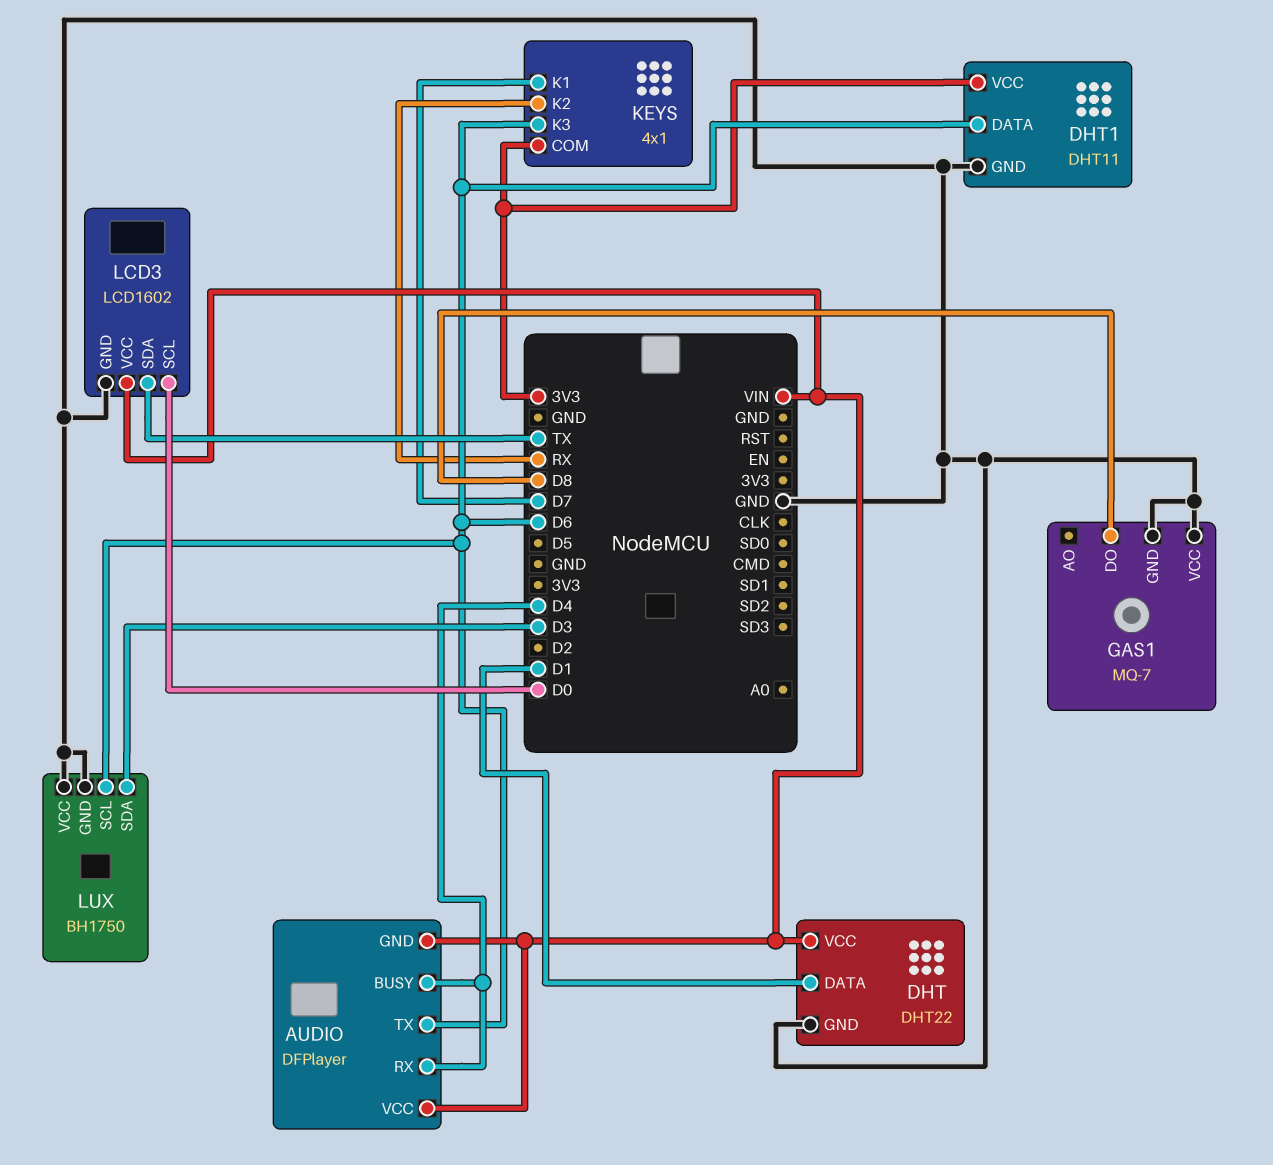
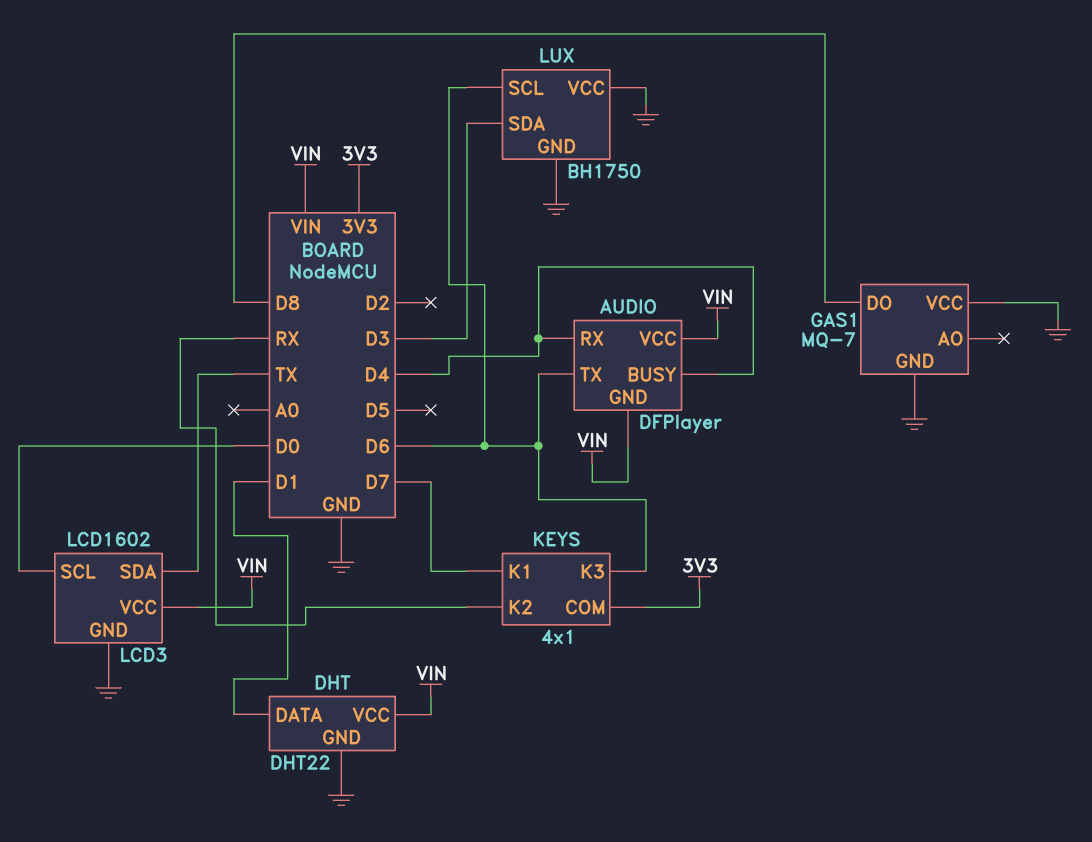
DHT1: DHT11 -> none
DHT1 pin DATA: D6 -> none
DHT1 pin GND: GND -> none
DHT1 pin VCC: 3V3 -> none

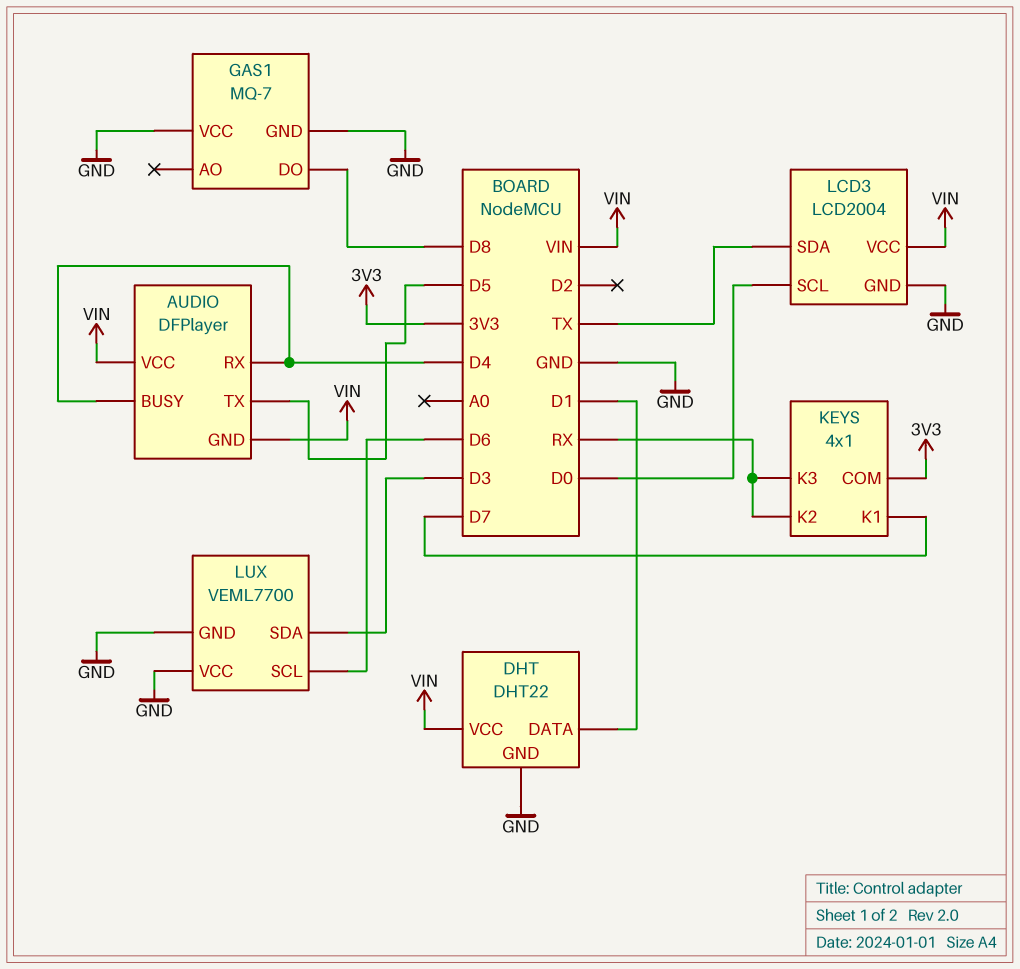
AUDIO pin TX: D6 -> D5
KEYS pin K3: D6 -> RX
LCD3: LCD1602 -> LCD2004
LUX: BH1750 -> VEML7700

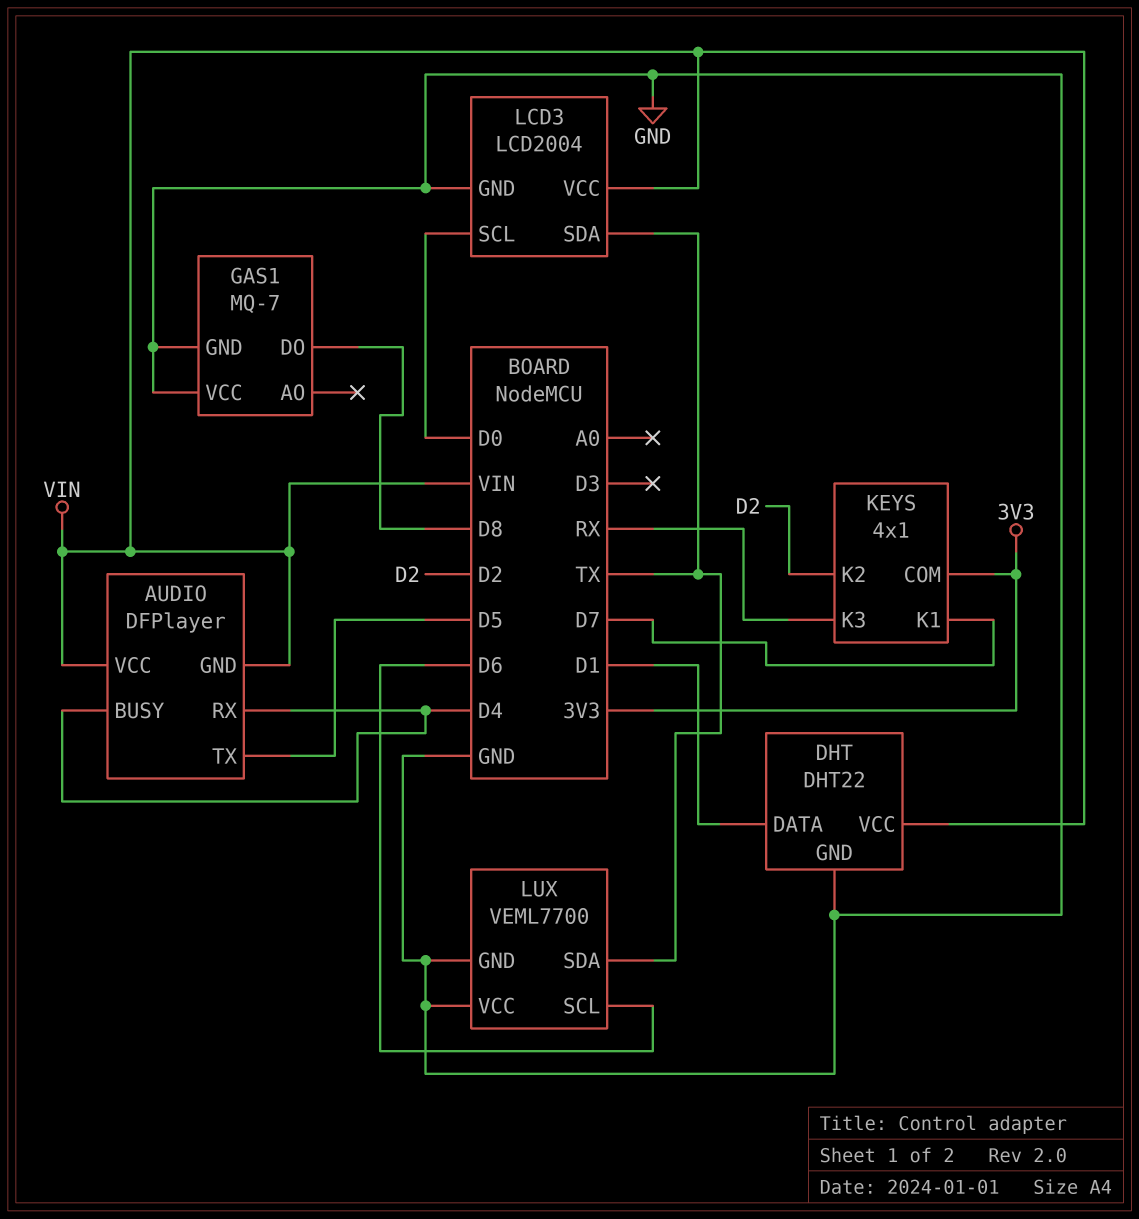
KEYS pin K2: RX -> D2
LUX pin SDA: D3 -> TX

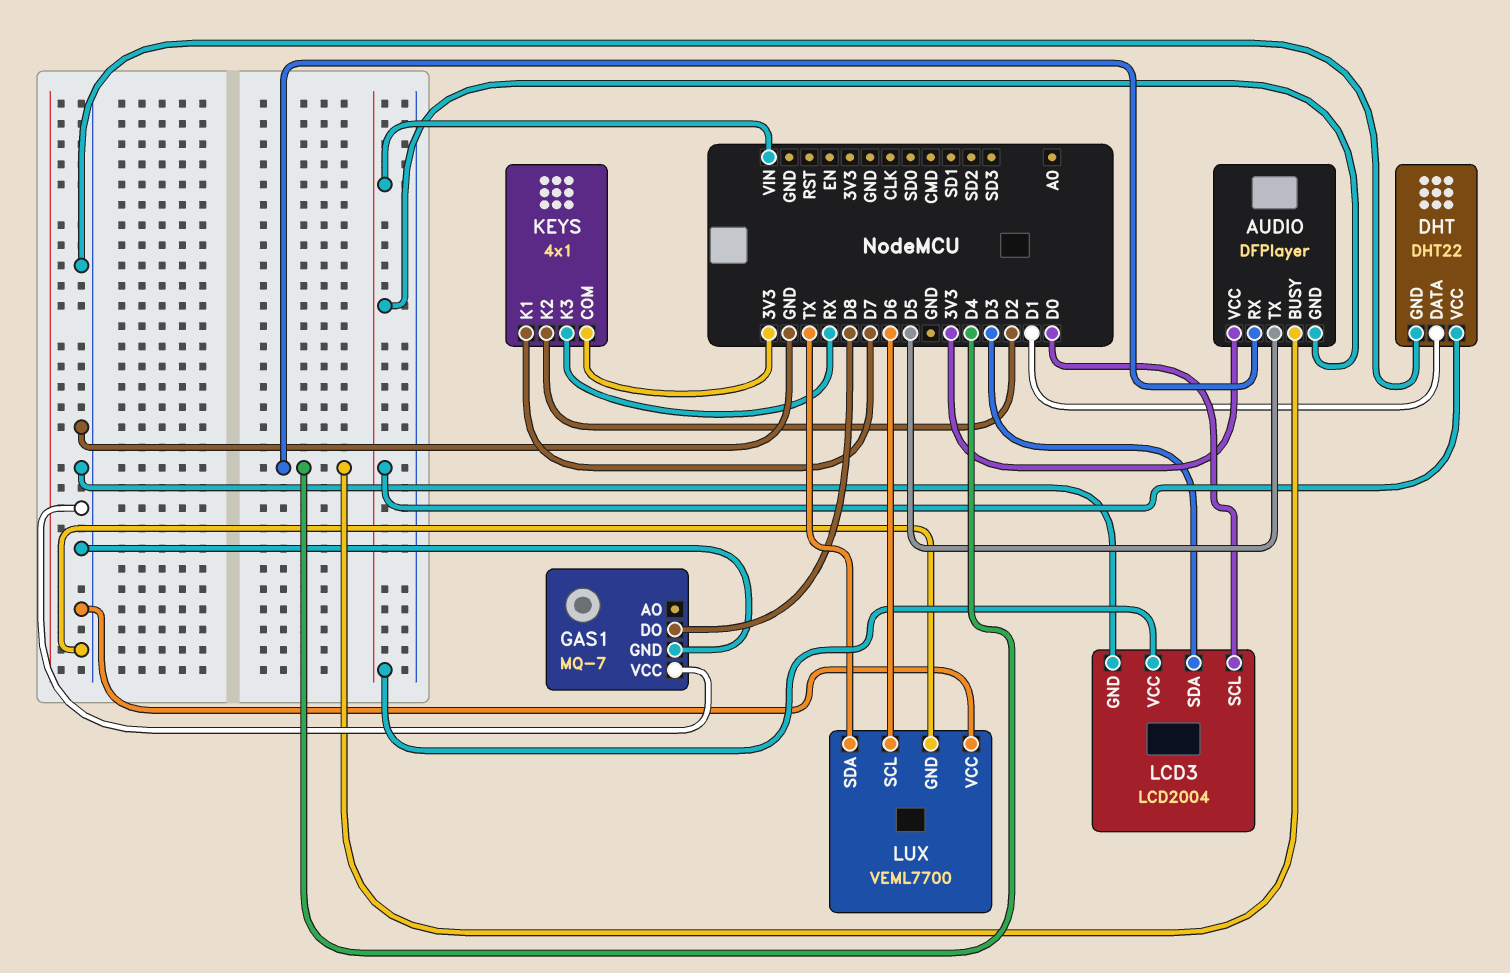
AUDIO pin VCC: VIN -> 3V3
LCD3 pin SDA: TX -> D3

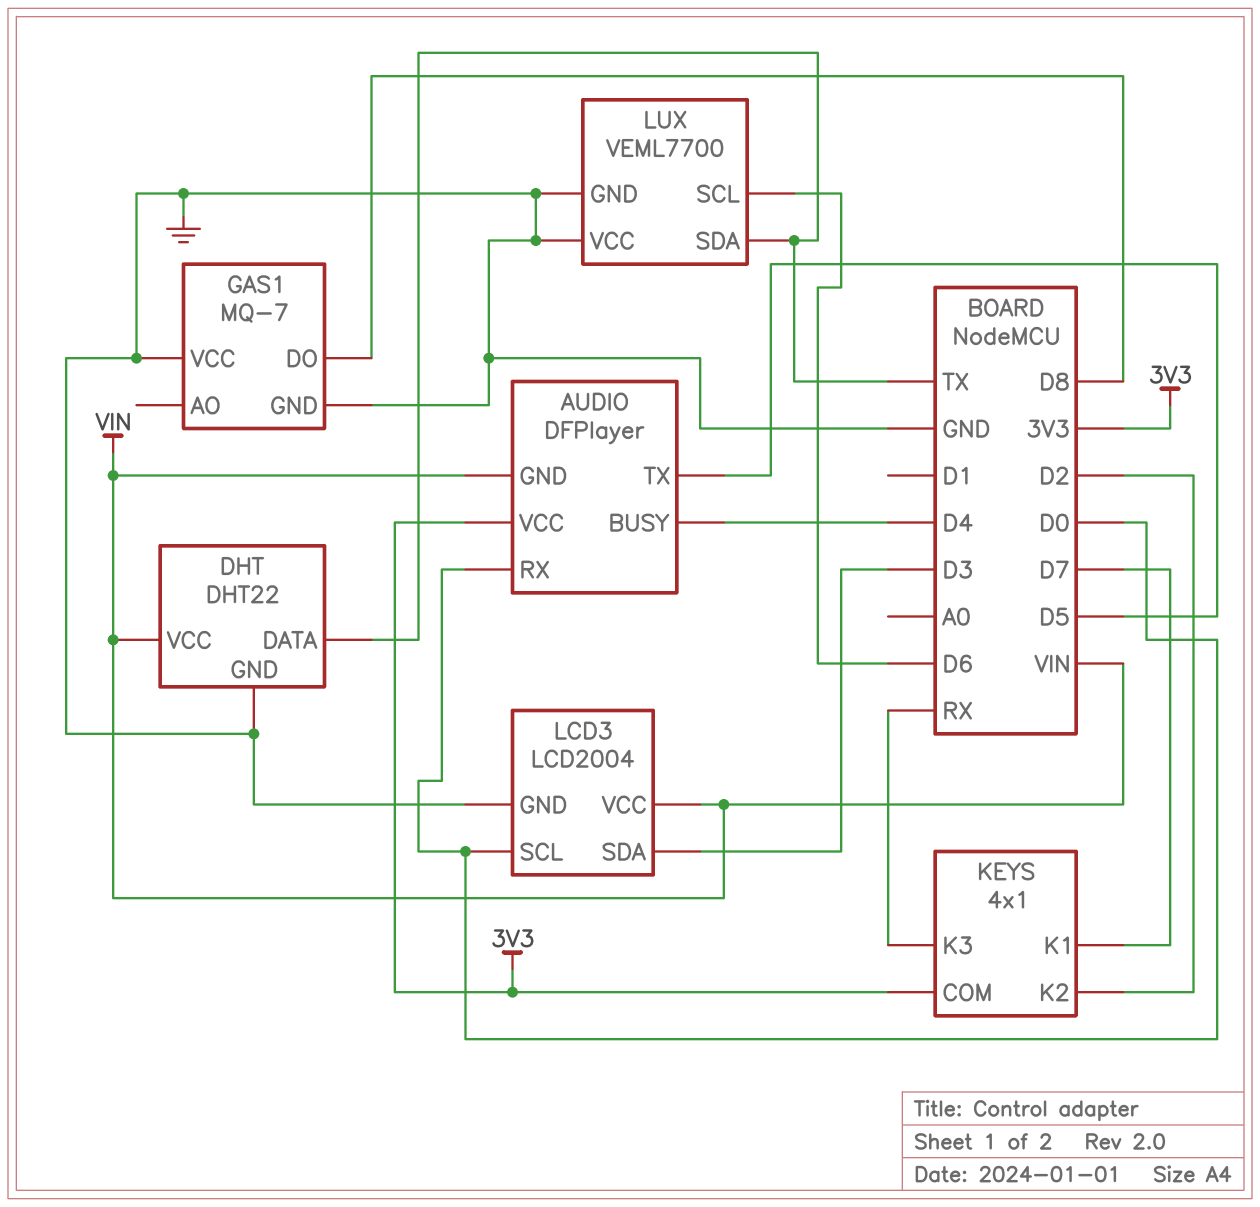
AUDIO pin RX: D4 -> D0
DHT pin DATA: D1 -> TX

